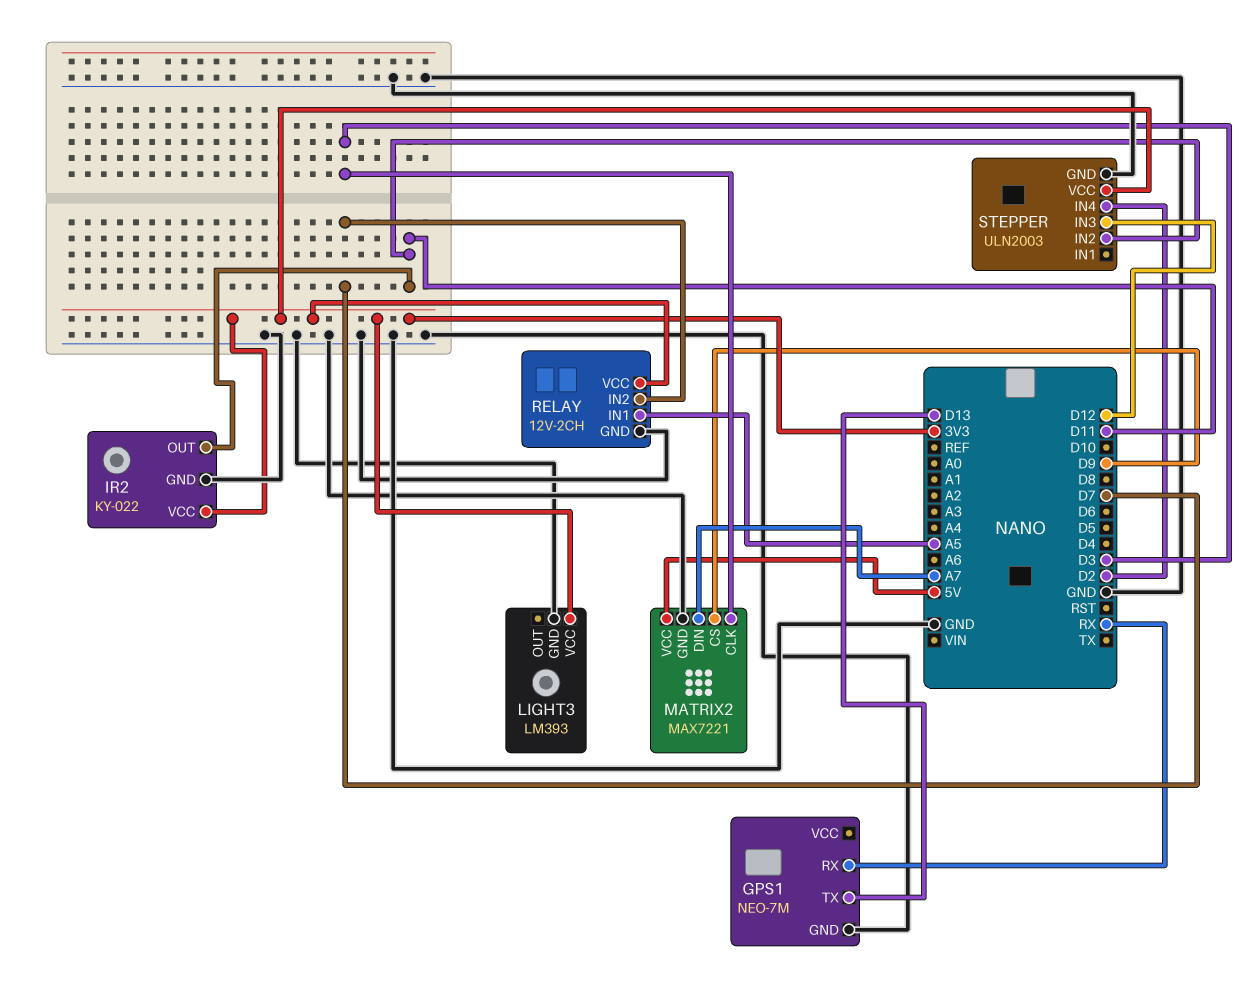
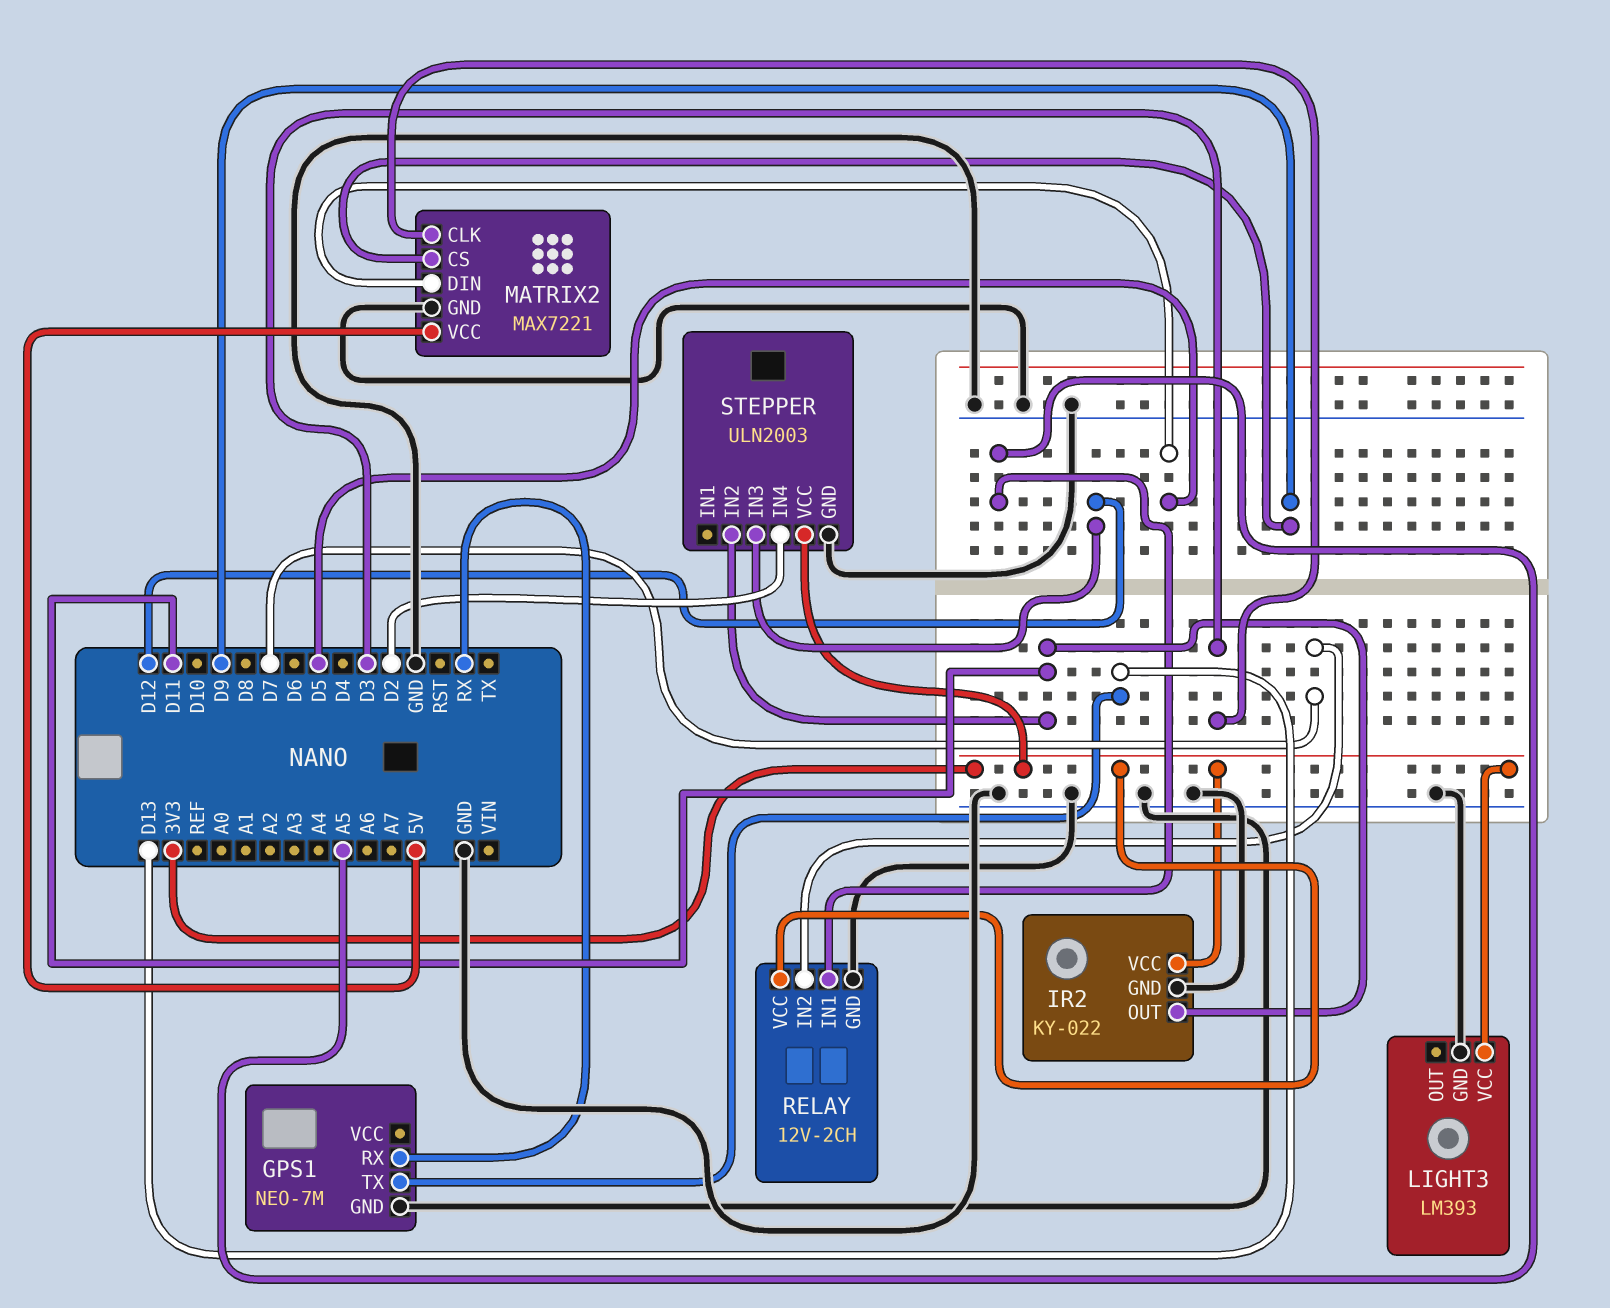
MATRIX2 pin DIN: A7 -> D5

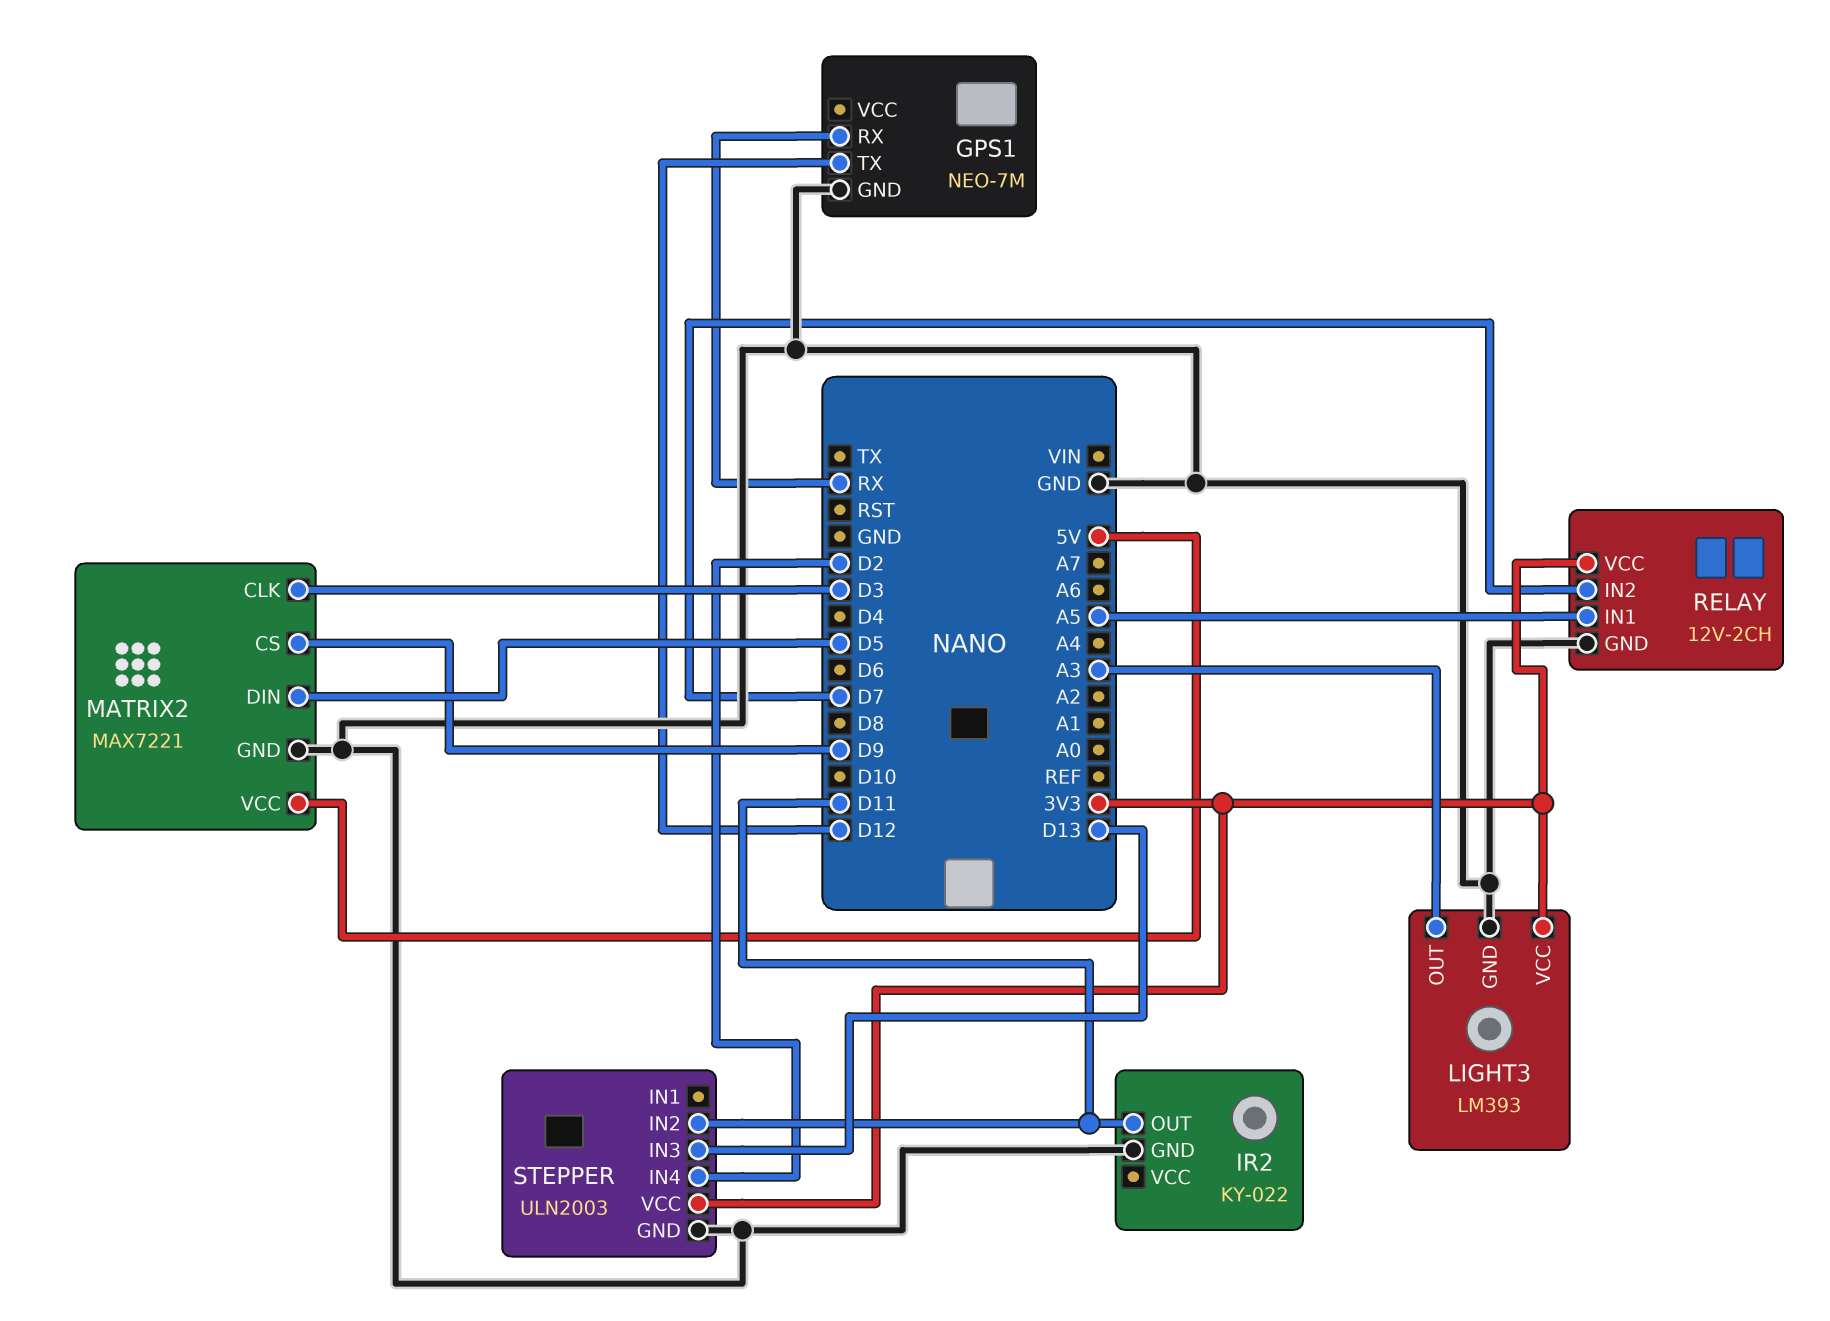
GPS1 pin TX: D13 -> D12
IR2 pin VCC: 3V3 -> none
LIGHT3 pin OUT: none -> A3
STEPPER pin IN3: D12 -> D13

